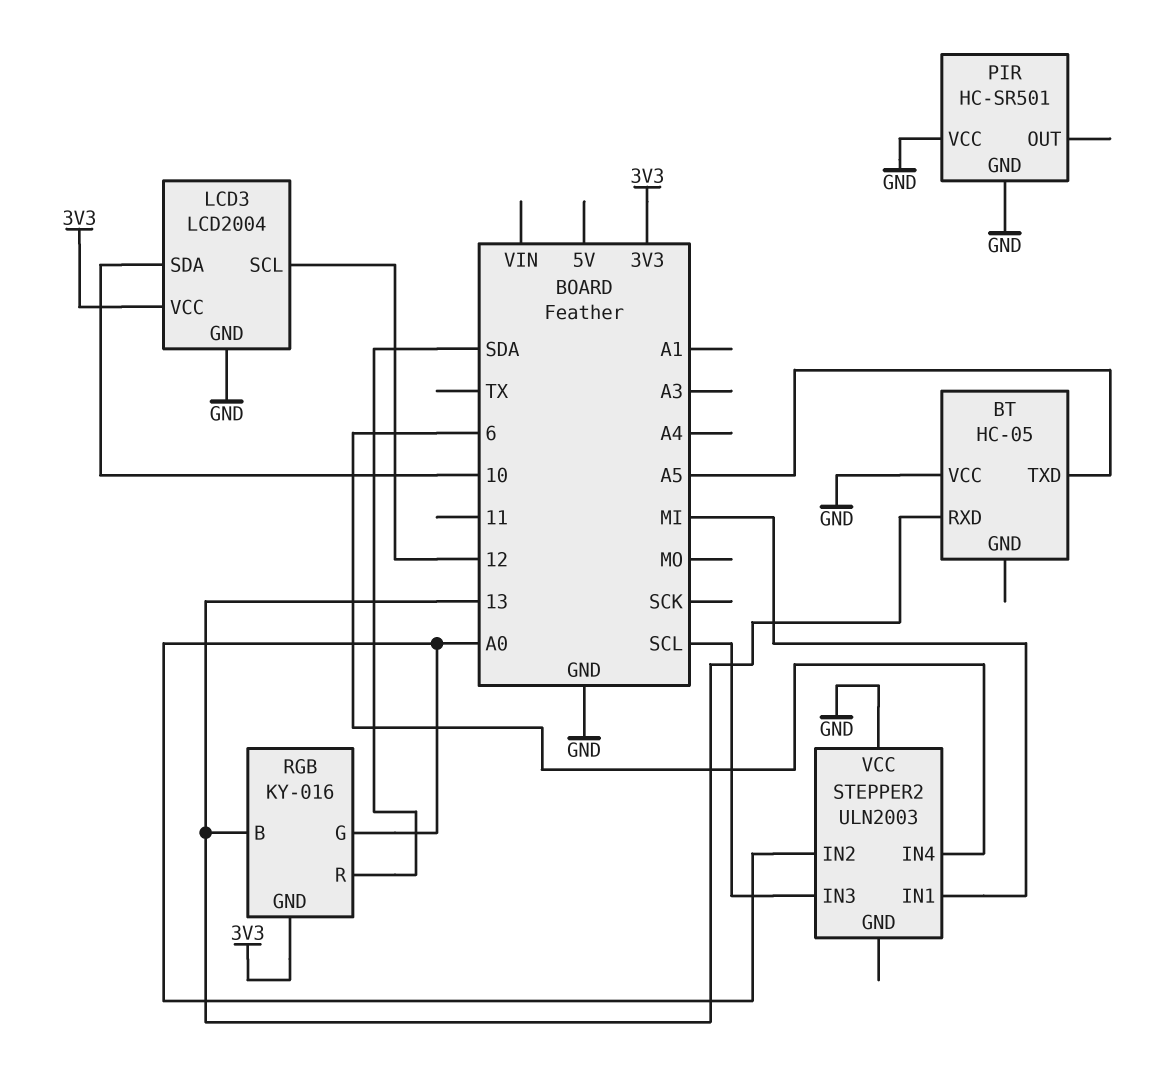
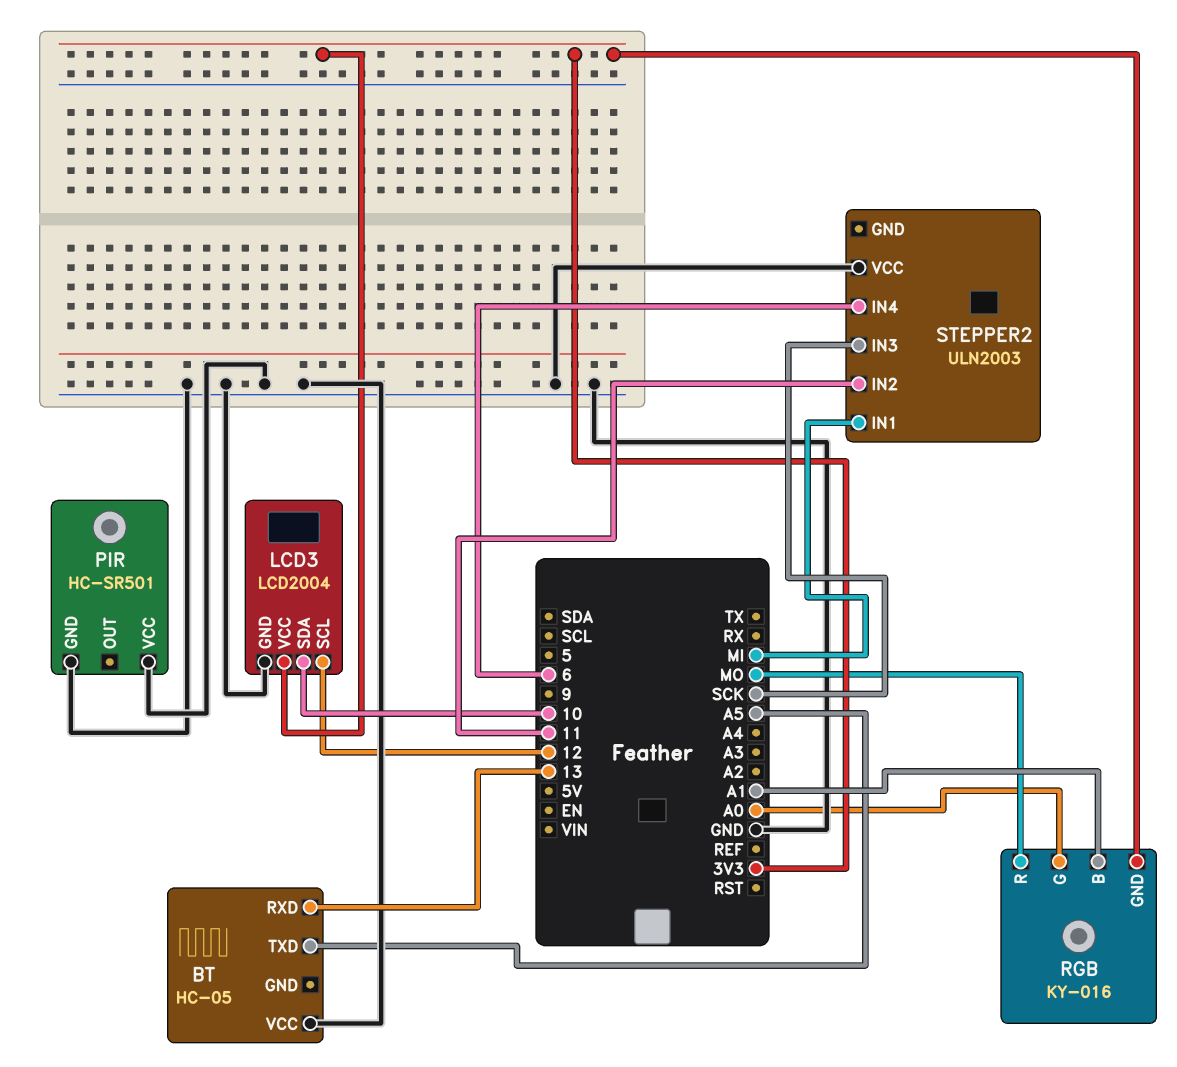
RGB pin B: 13 -> A1
RGB pin R: SDA -> MO
STEPPER2 pin IN2: A0 -> 11
STEPPER2 pin IN3: SCL -> SCK

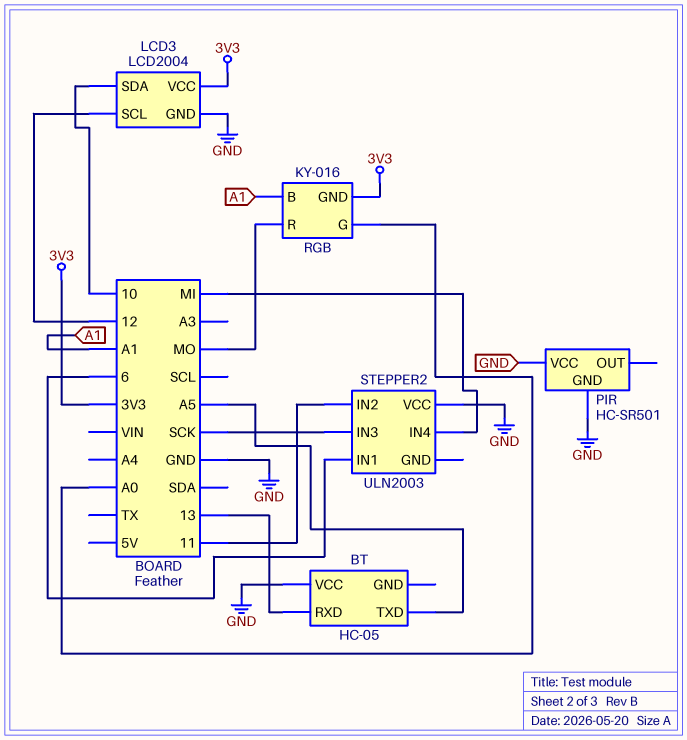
STEPPER2 pin IN1: MI -> 6
STEPPER2 pin IN4: 6 -> MI

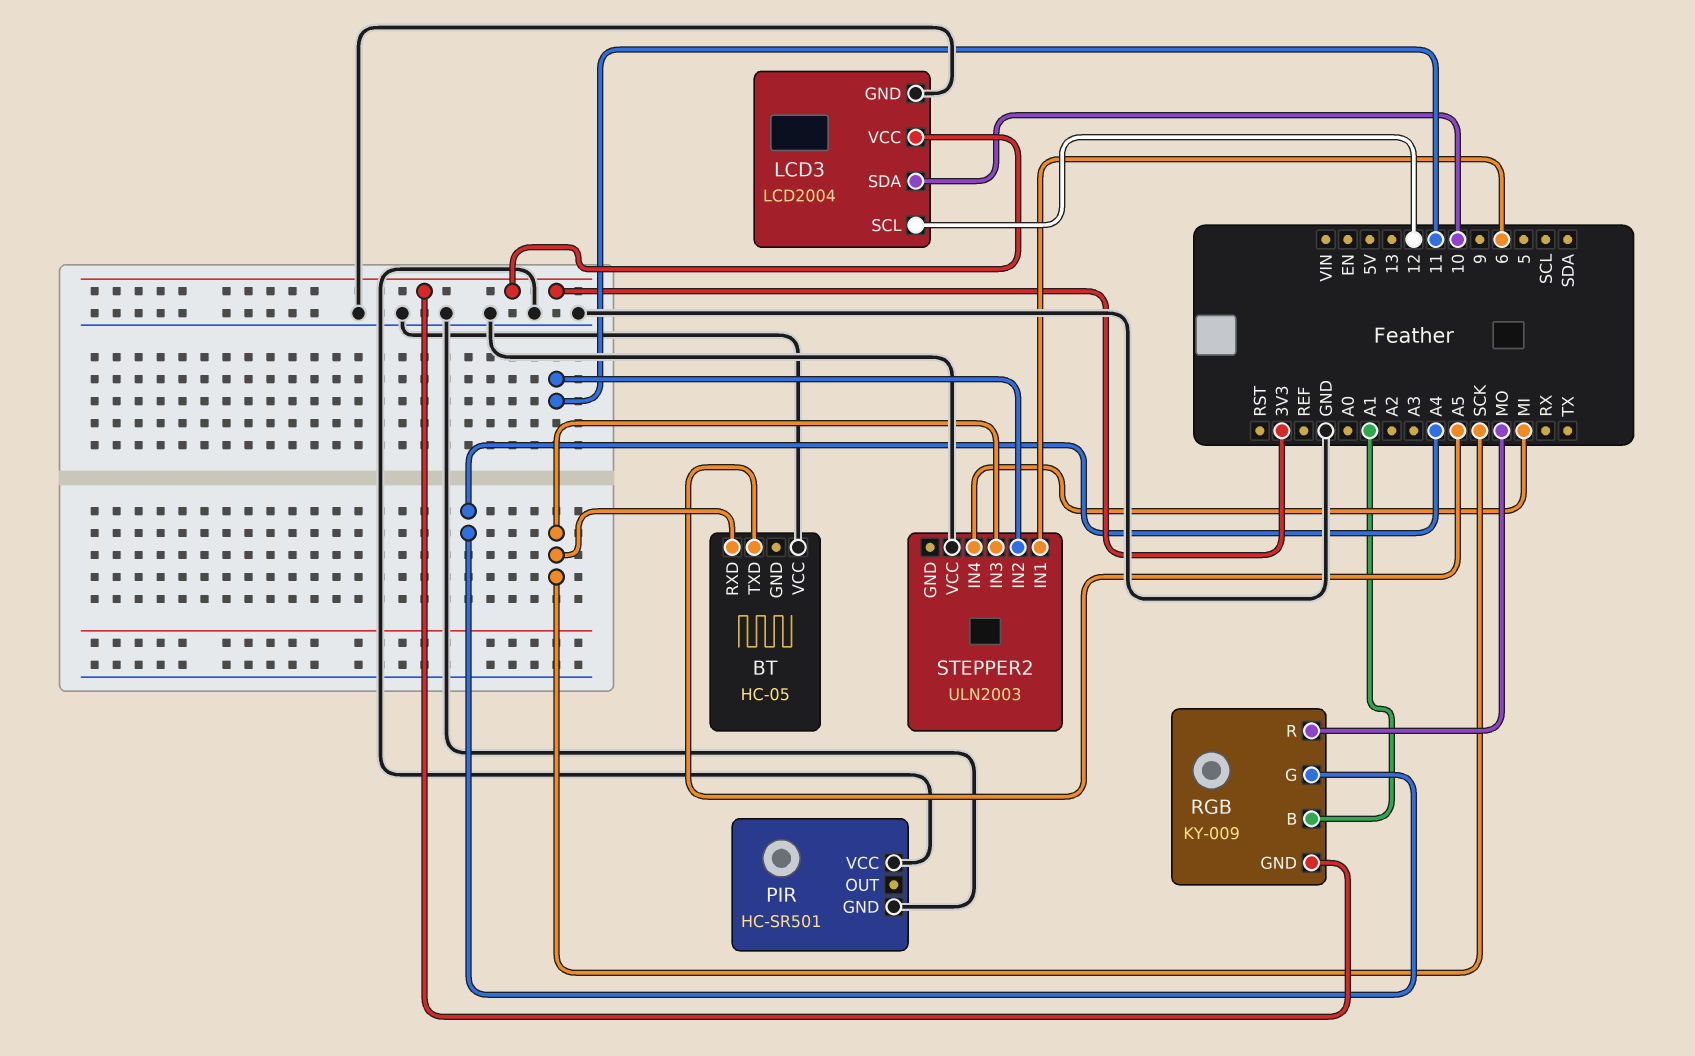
BT pin RXD: 13 -> SCK
RGB: KY-016 -> KY-009
RGB pin G: A0 -> A4

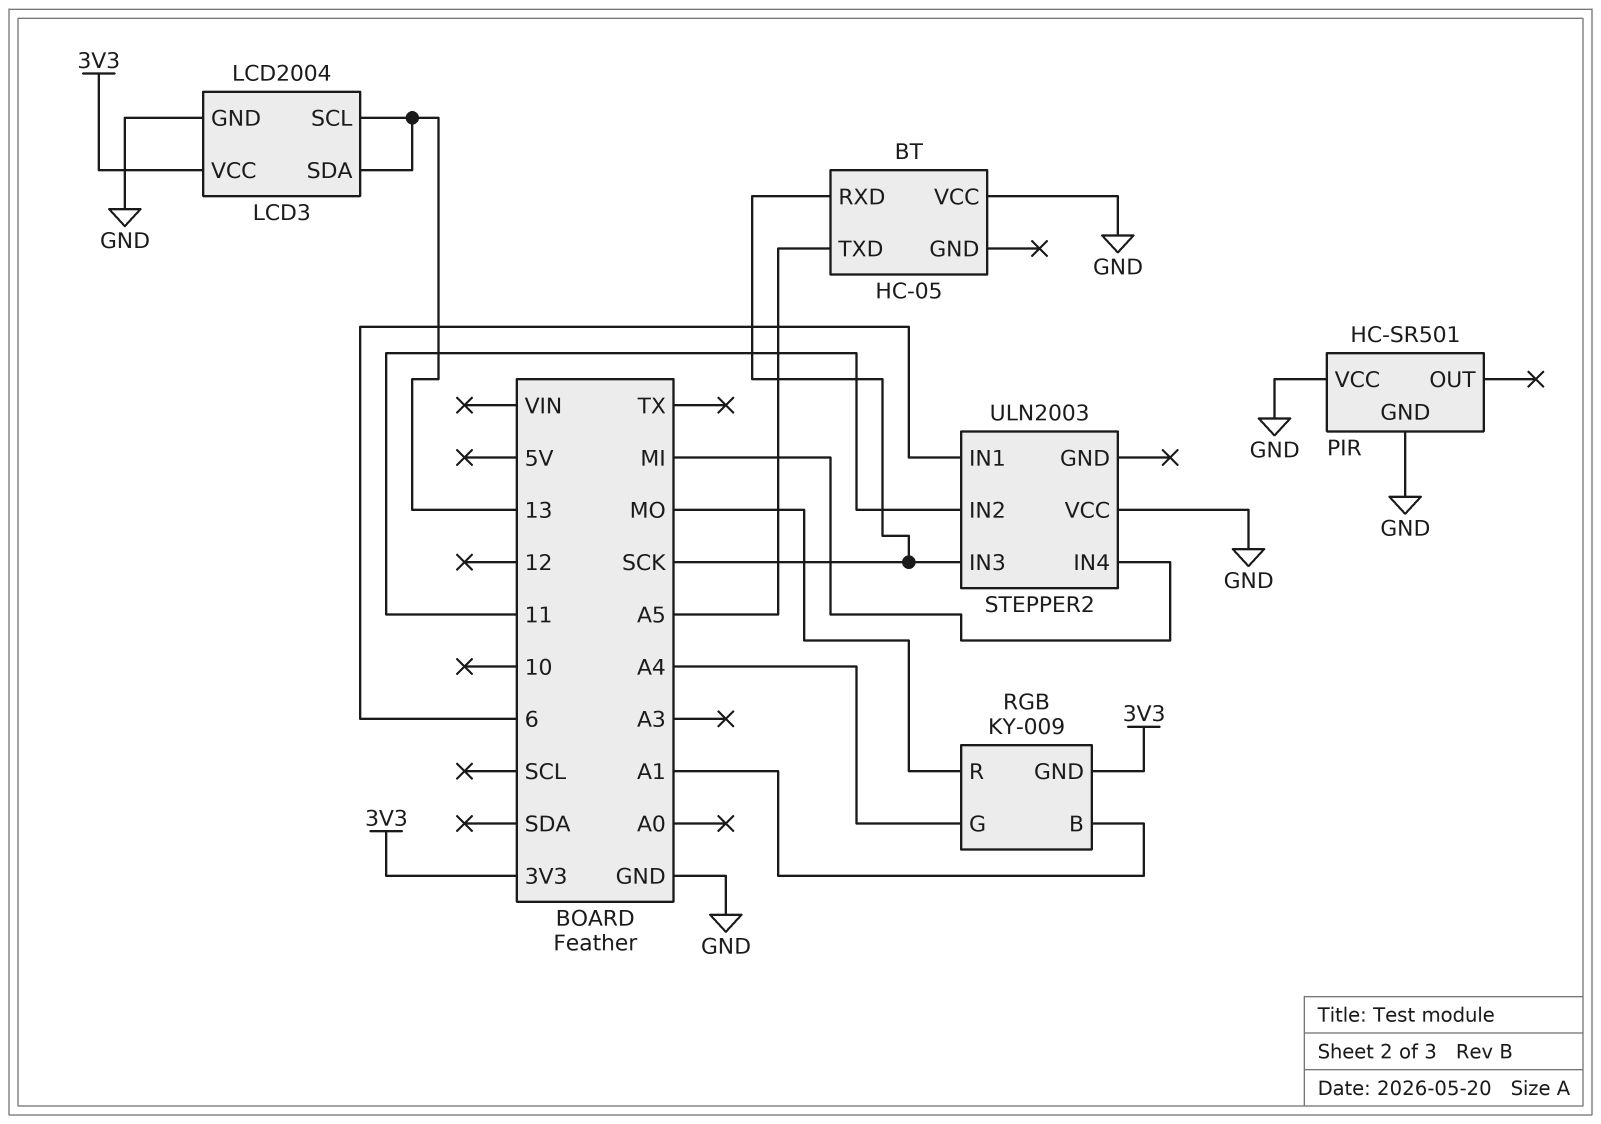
LCD3 pin SCL: 12 -> 13
LCD3 pin SDA: 10 -> 13

